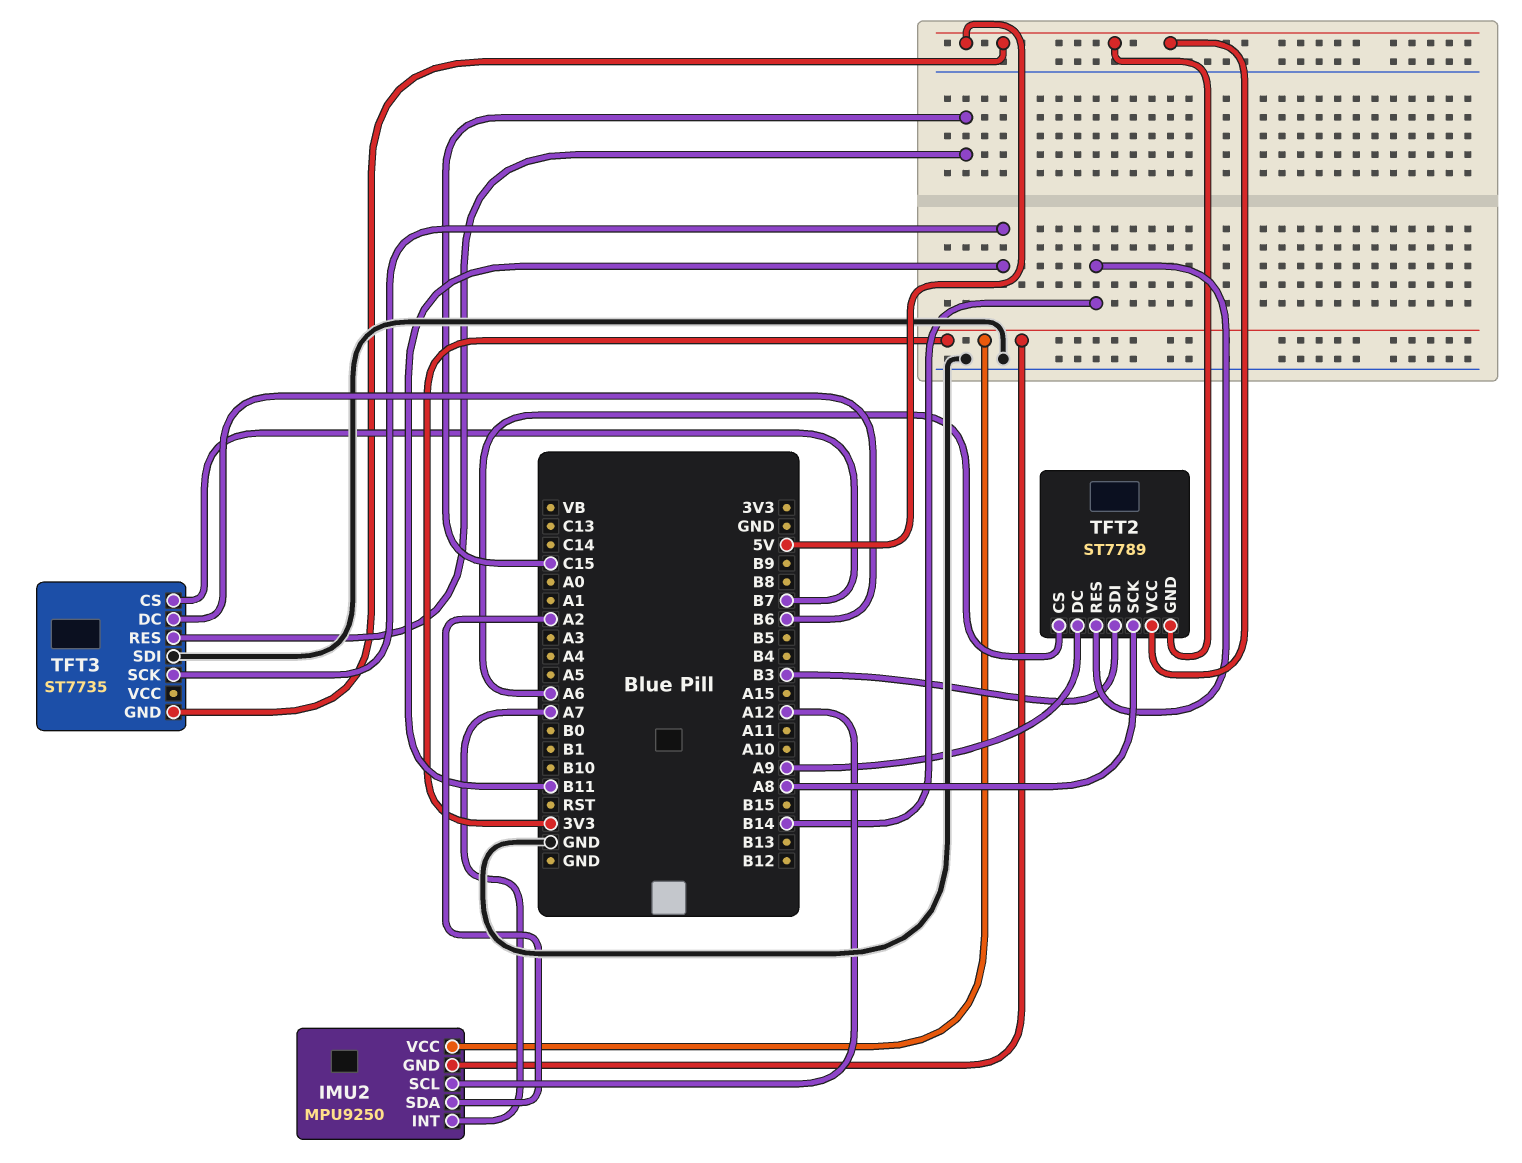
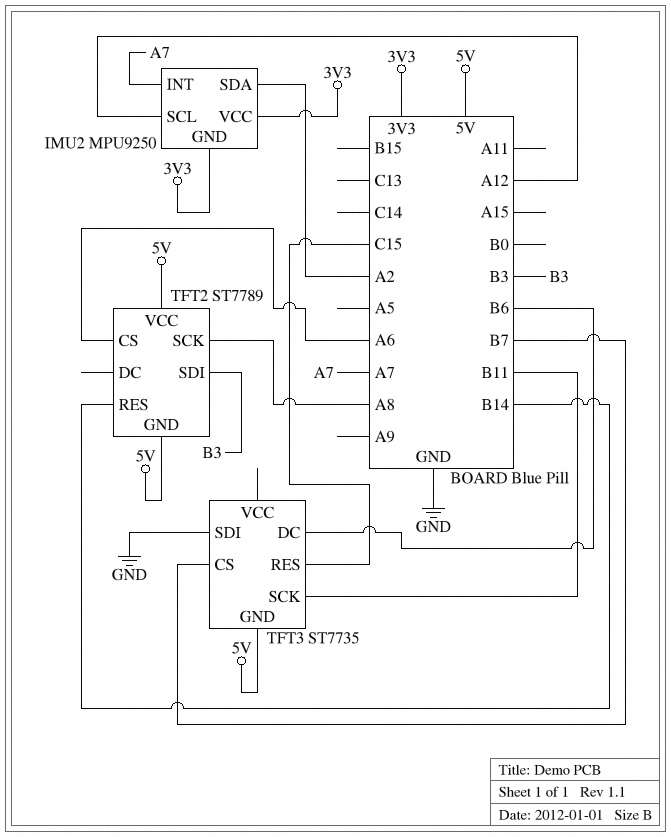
TFT2 pin DC: A9 -> none

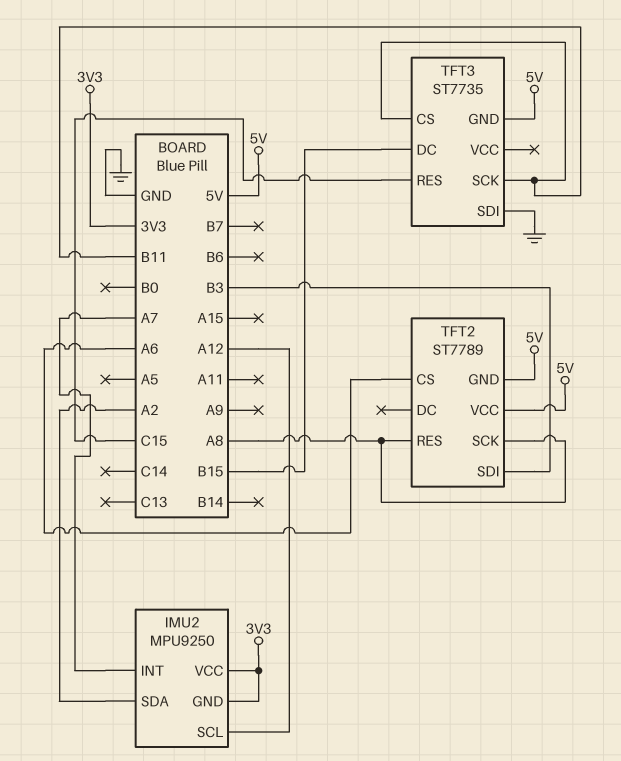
TFT2 pin RES: B14 -> A8
TFT3 pin CS: B7 -> B11
TFT3 pin DC: B6 -> B15

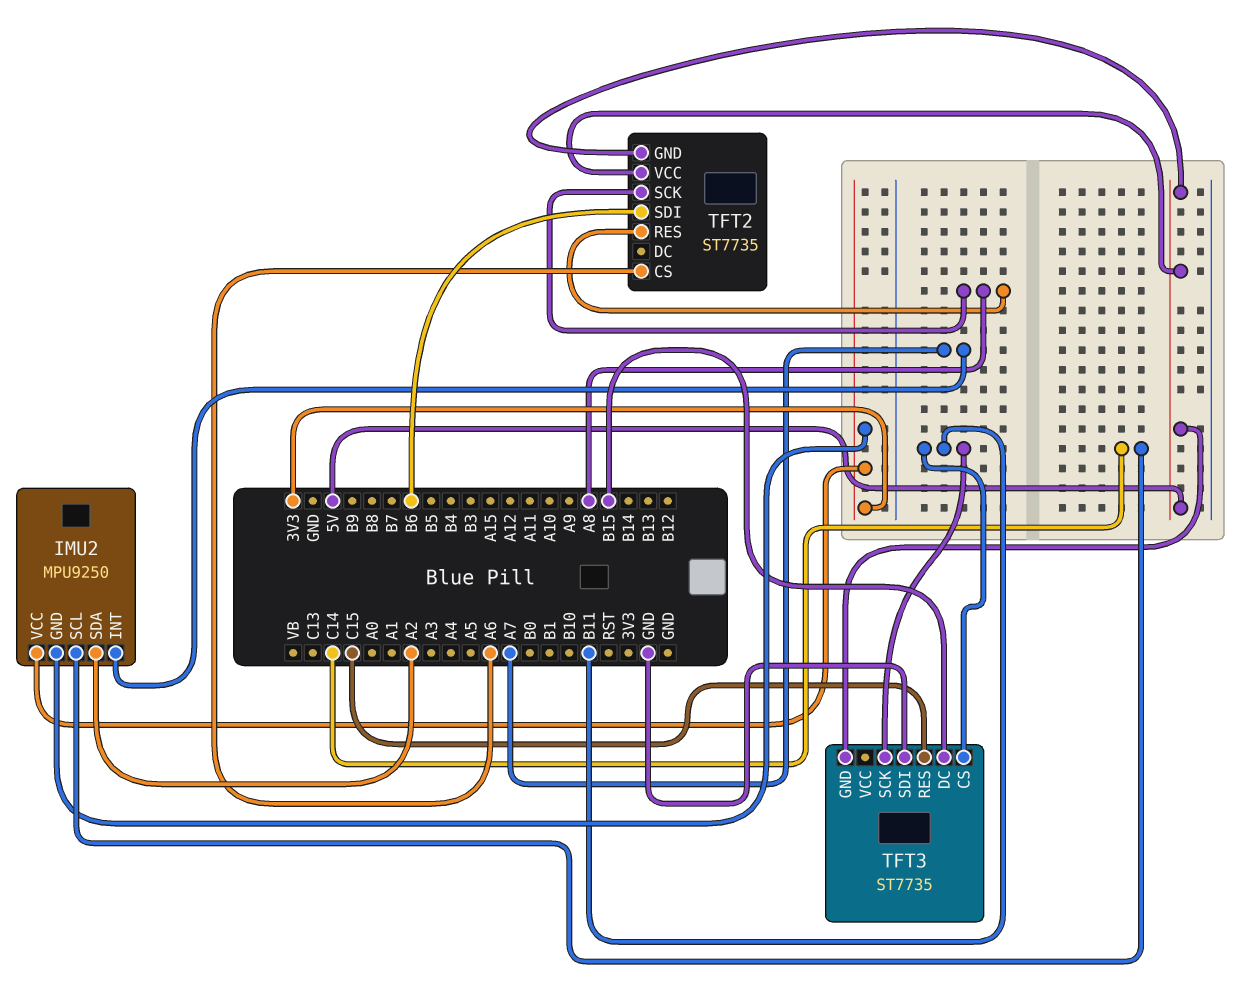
IMU2 pin SCL: A12 -> C14
TFT2: ST7789 -> ST7735
TFT2 pin SDI: B3 -> B6

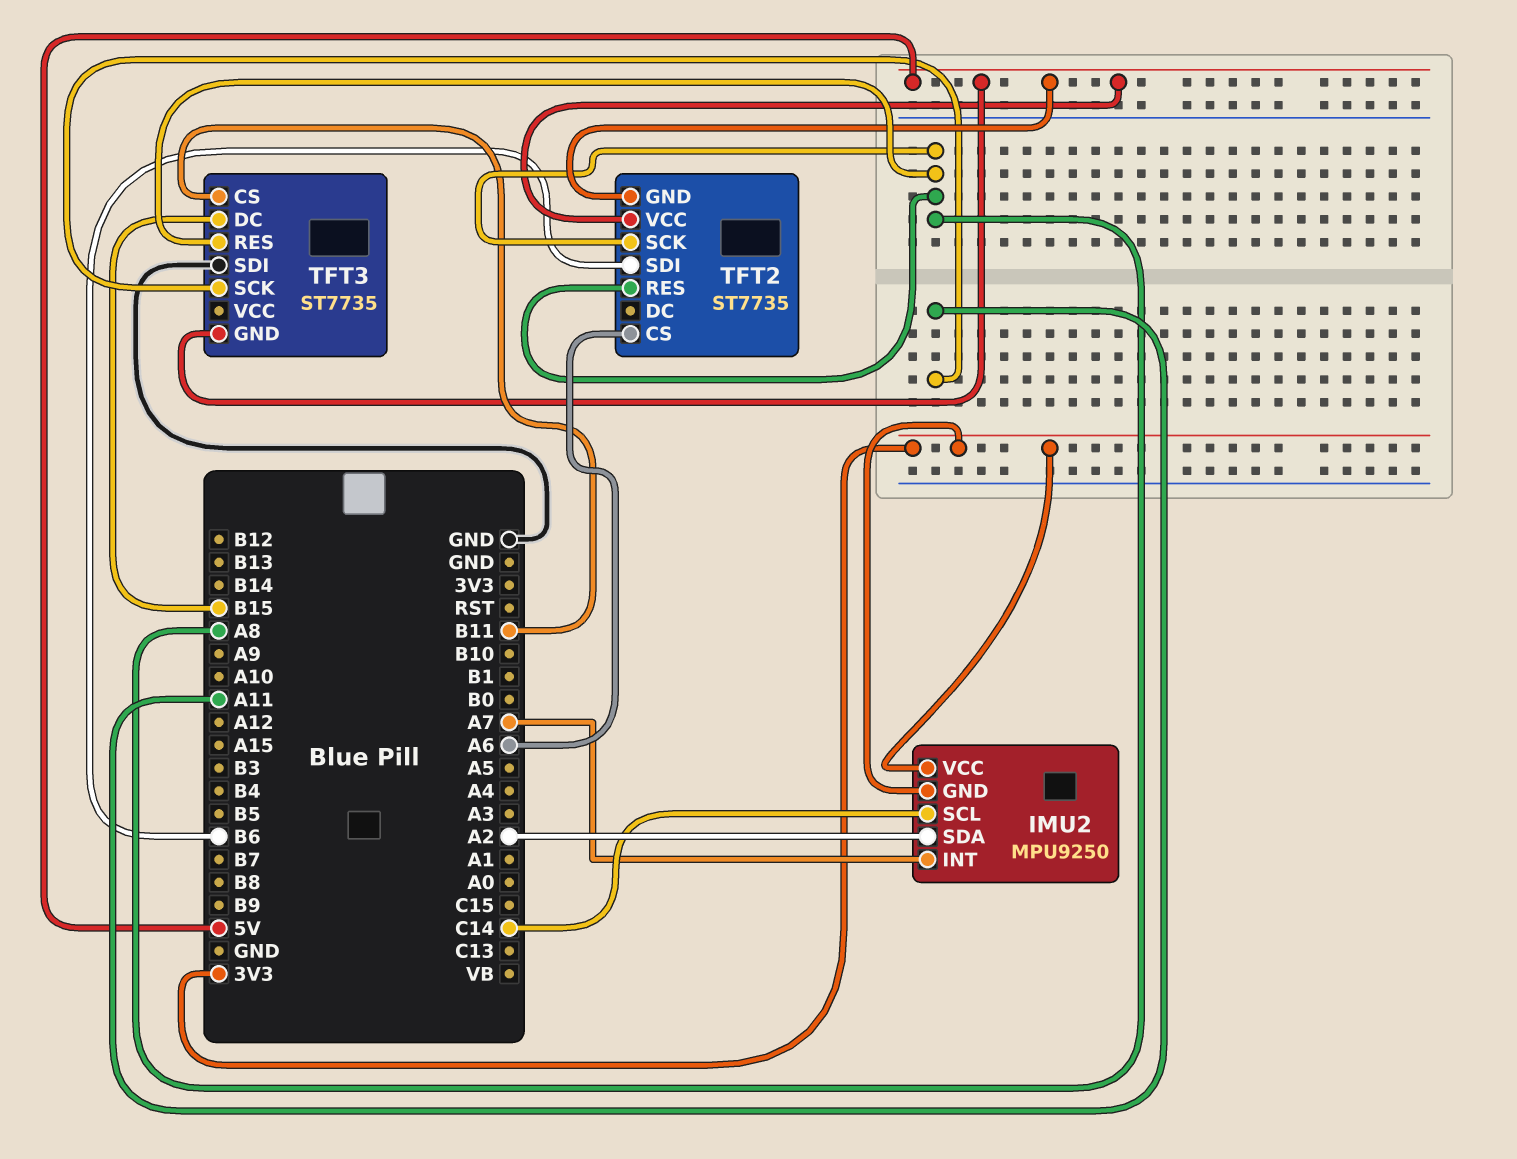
TFT3 pin RES: C15 -> A8
TFT3 pin SCK: B11 -> A11

